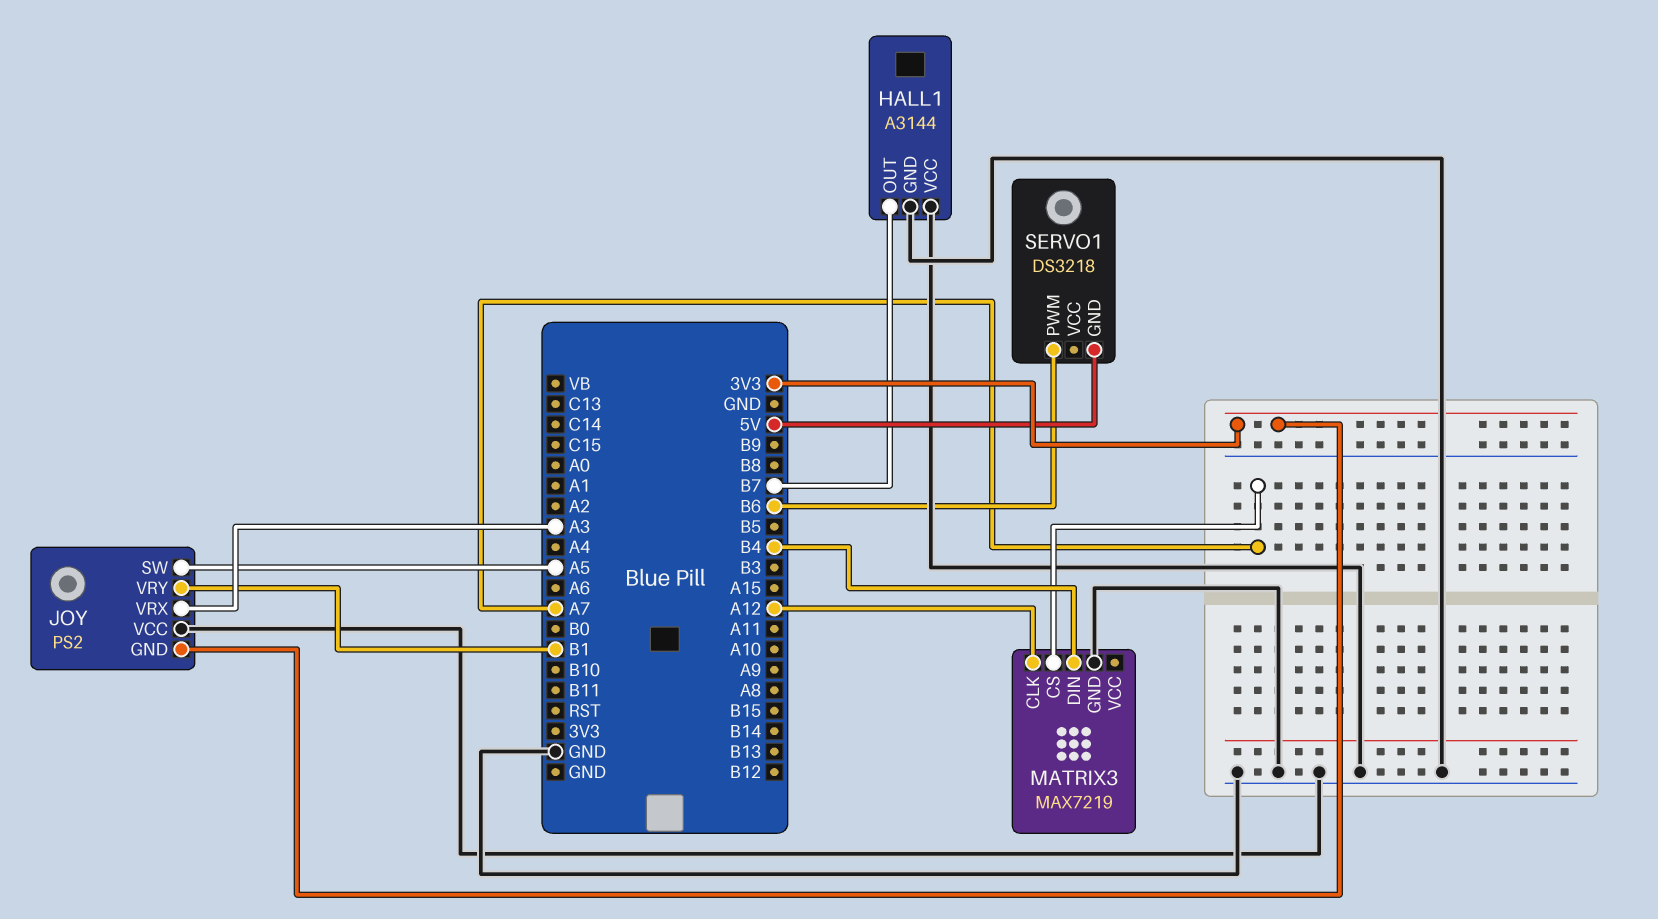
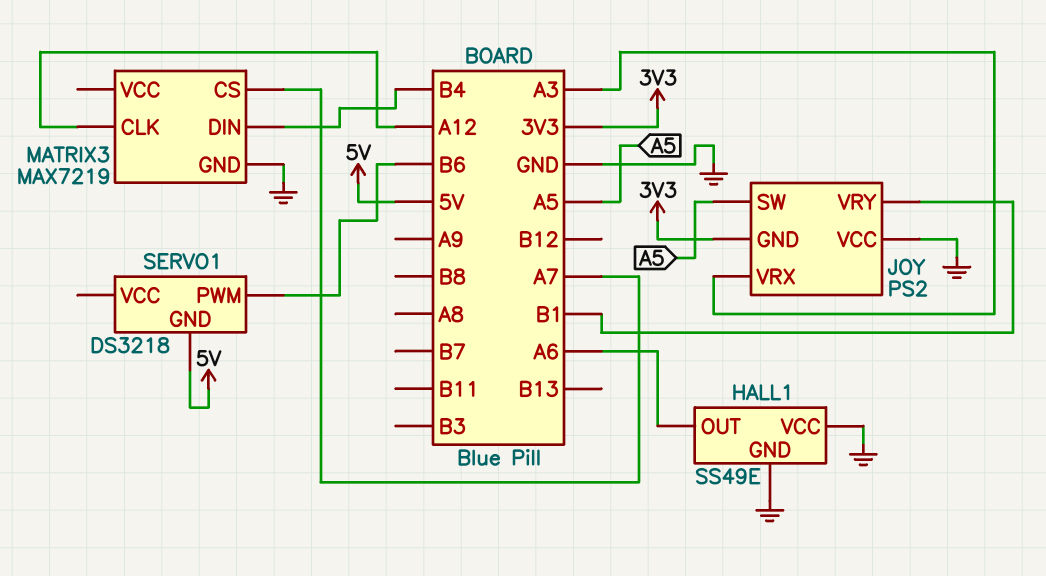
HALL1: A3144 -> SS49E
HALL1 pin OUT: B7 -> A6

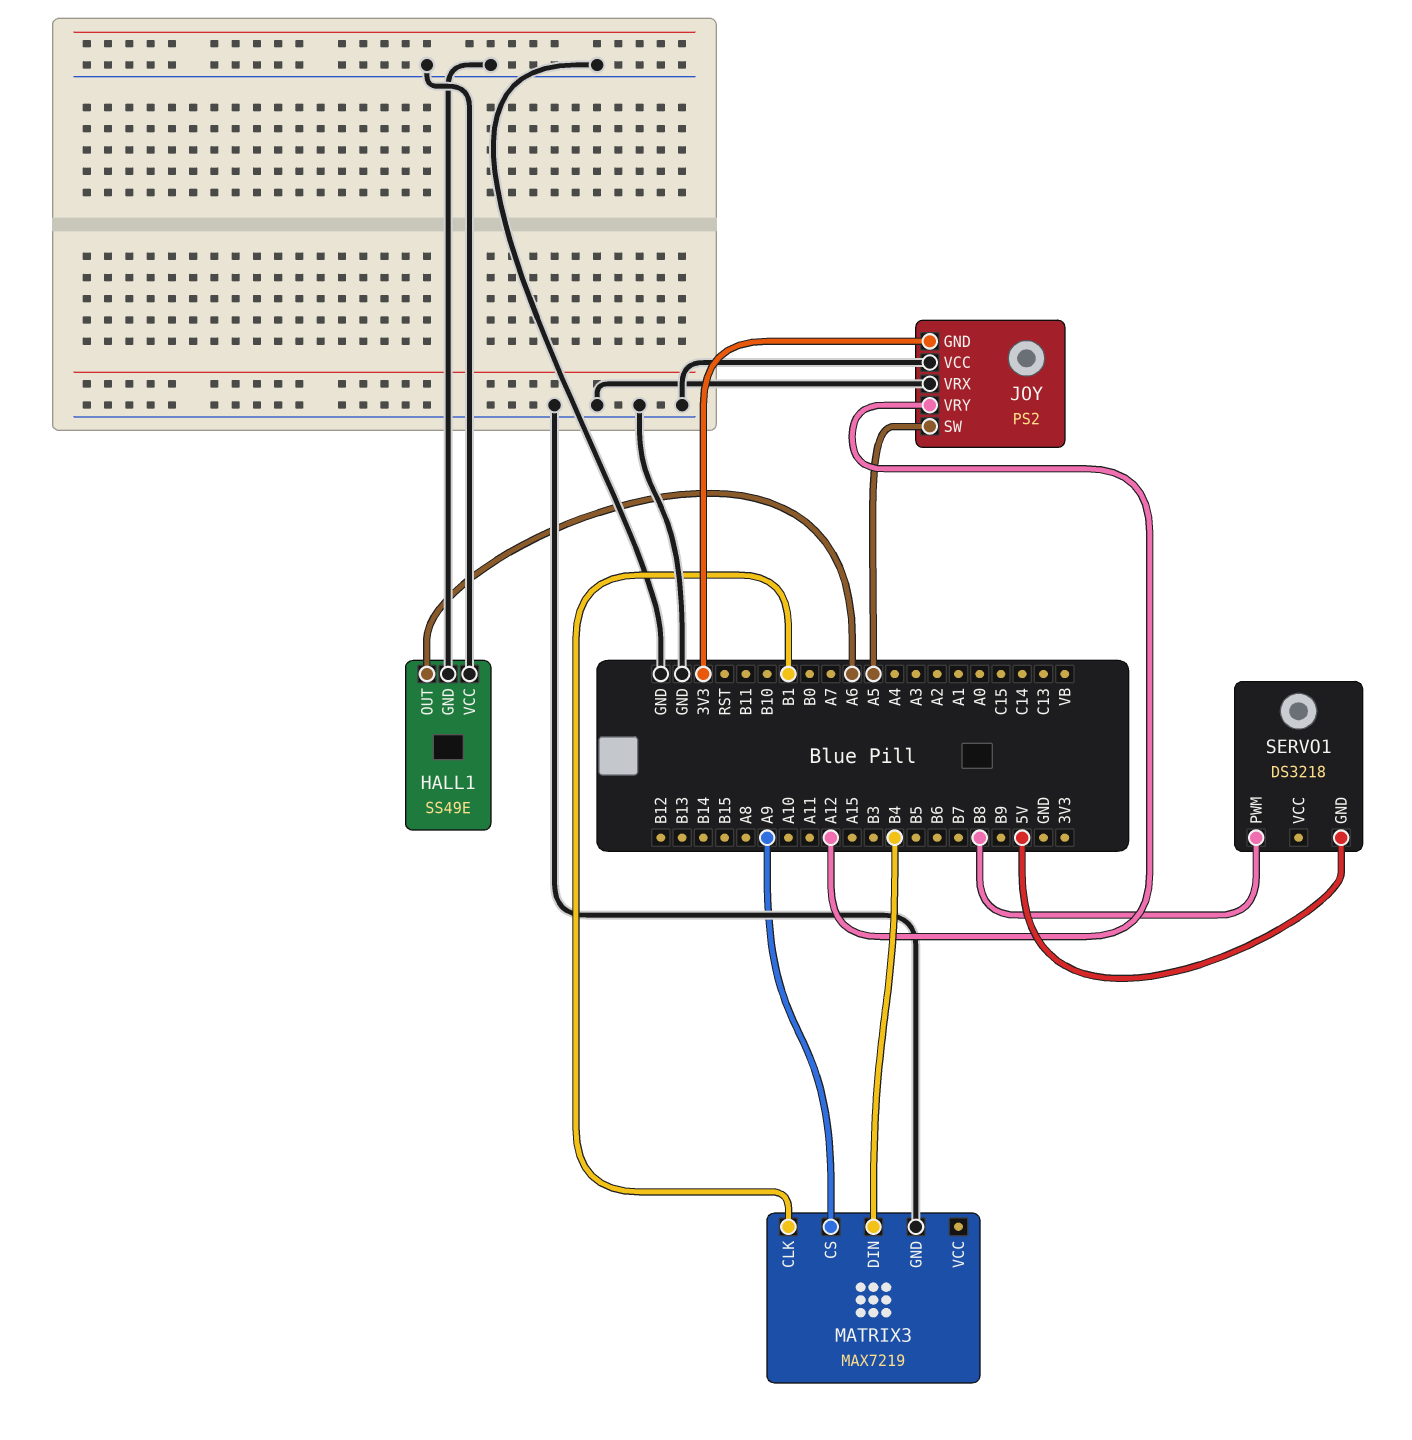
JOY pin VRX: A3 -> GND
JOY pin VRY: B1 -> A12
MATRIX3 pin CLK: A12 -> B1
MATRIX3 pin CS: A7 -> A9
SERVO1 pin PWM: B6 -> B8

